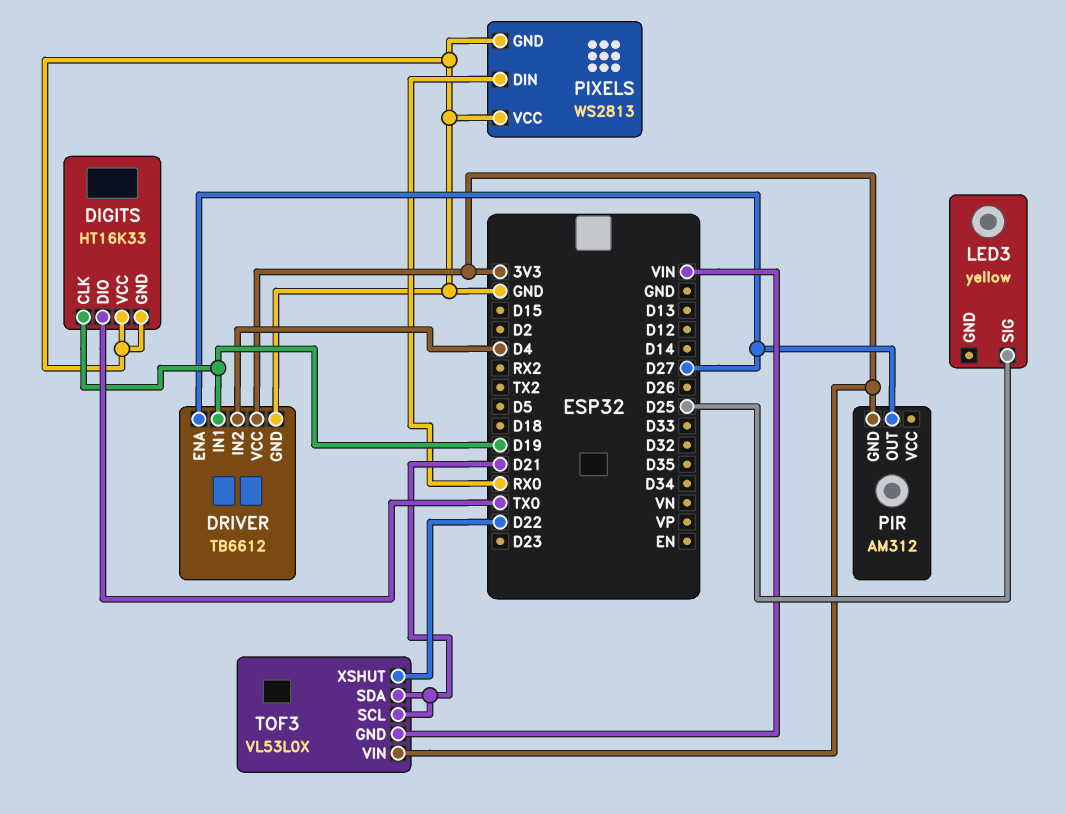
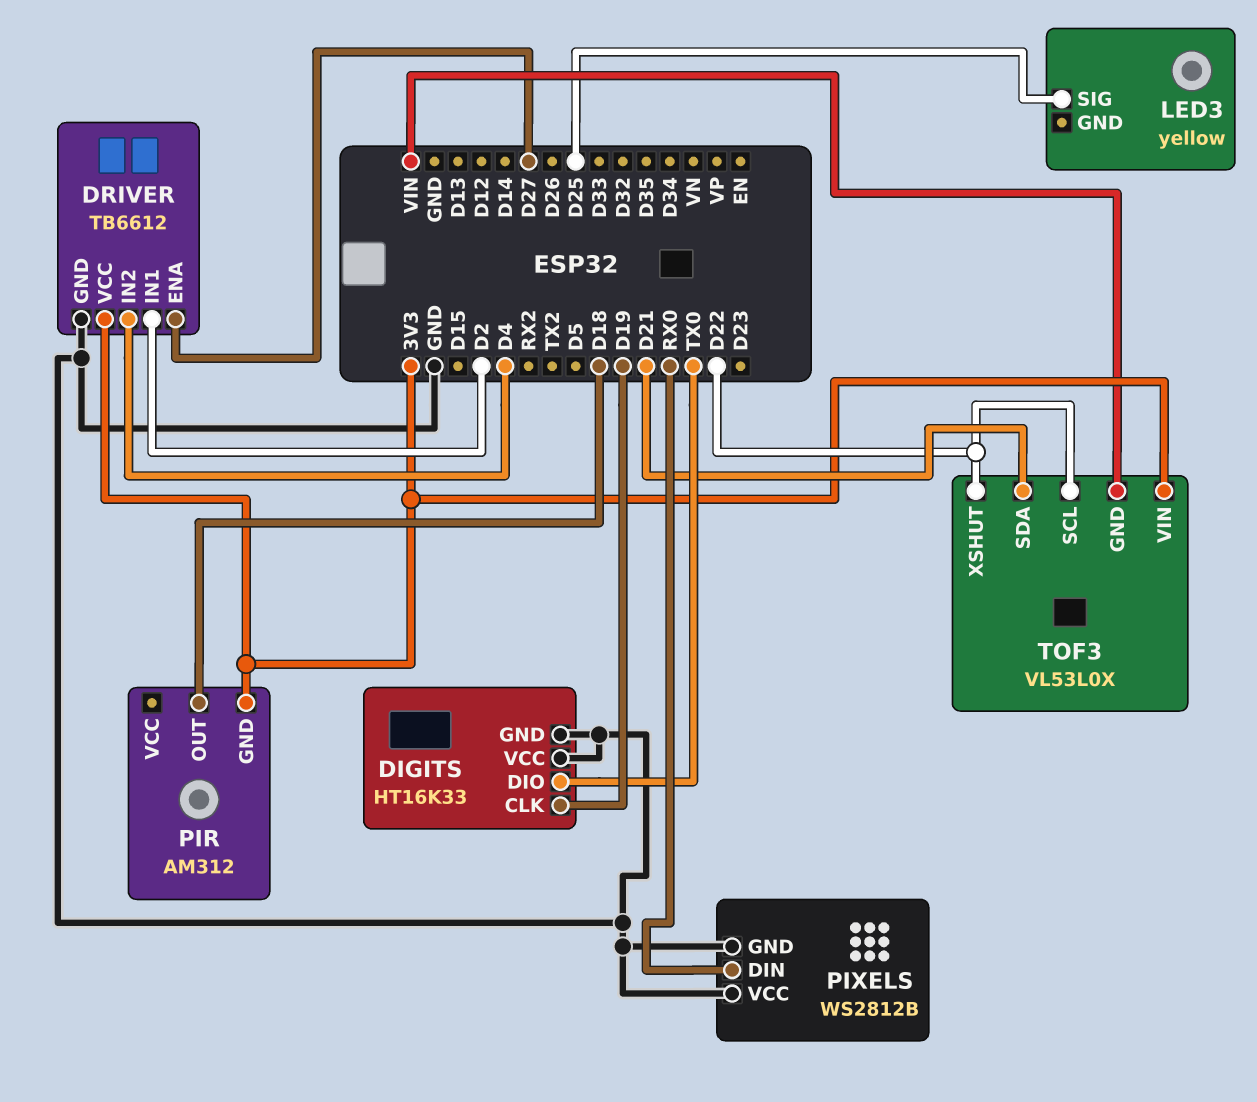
DRIVER pin IN1: D19 -> D2
PIR pin OUT: D27 -> D18
PIXELS: WS2813 -> WS2812B
TOF3 pin SCL: D21 -> D22

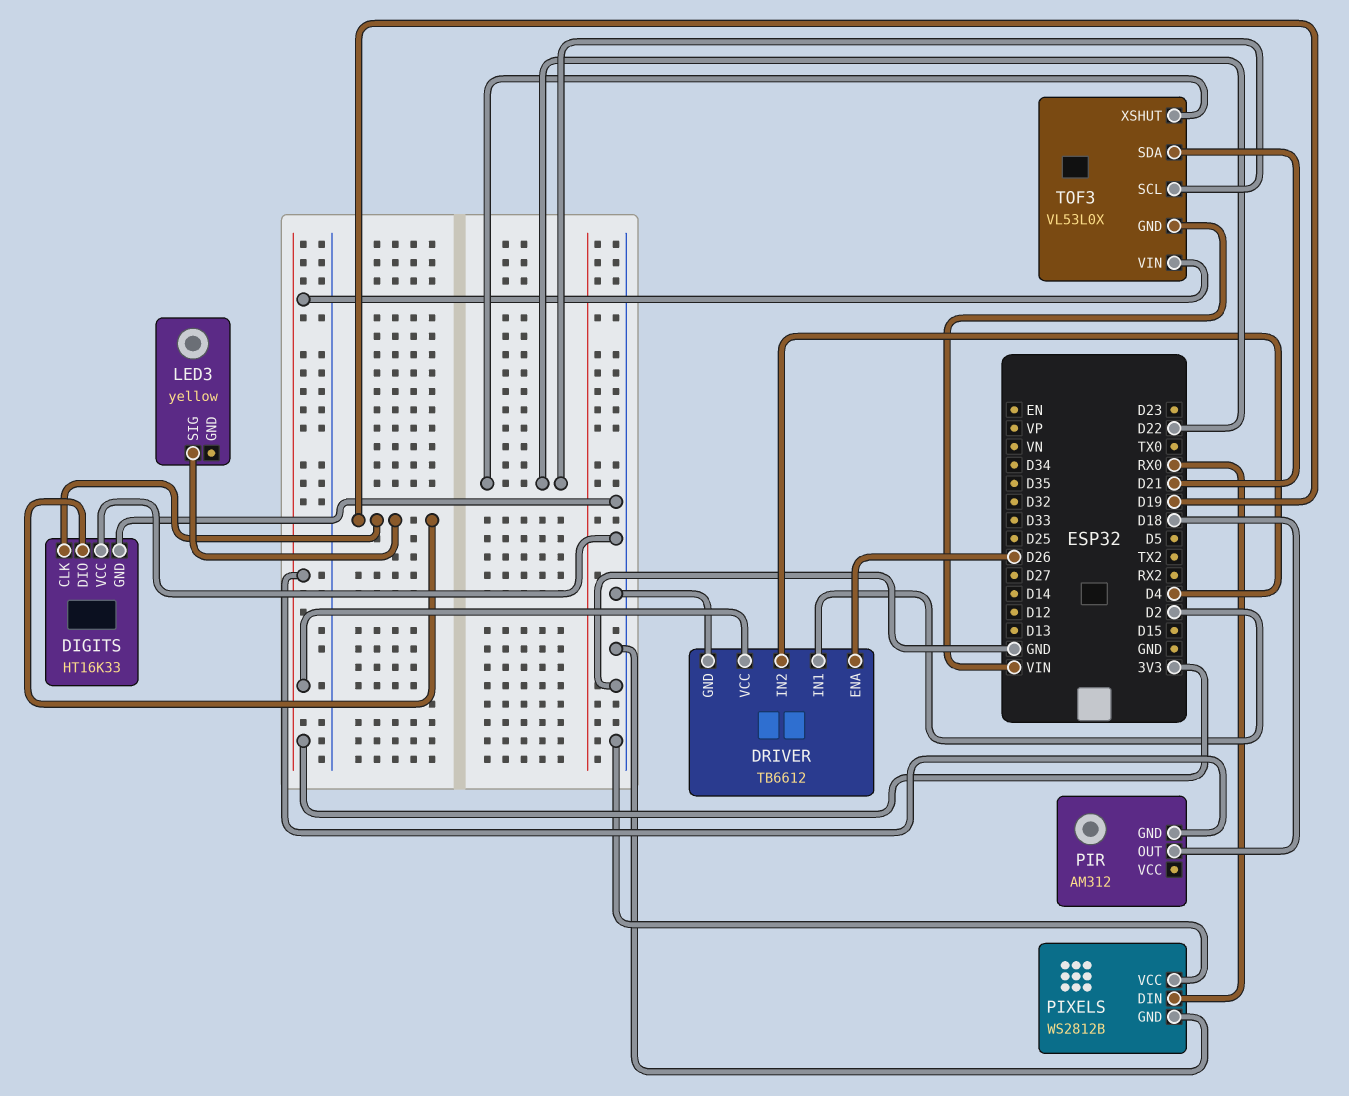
DIGITS pin DIO: TX0 -> D19
DRIVER pin ENA: D27 -> D26
LED3 pin SIG: D25 -> D19

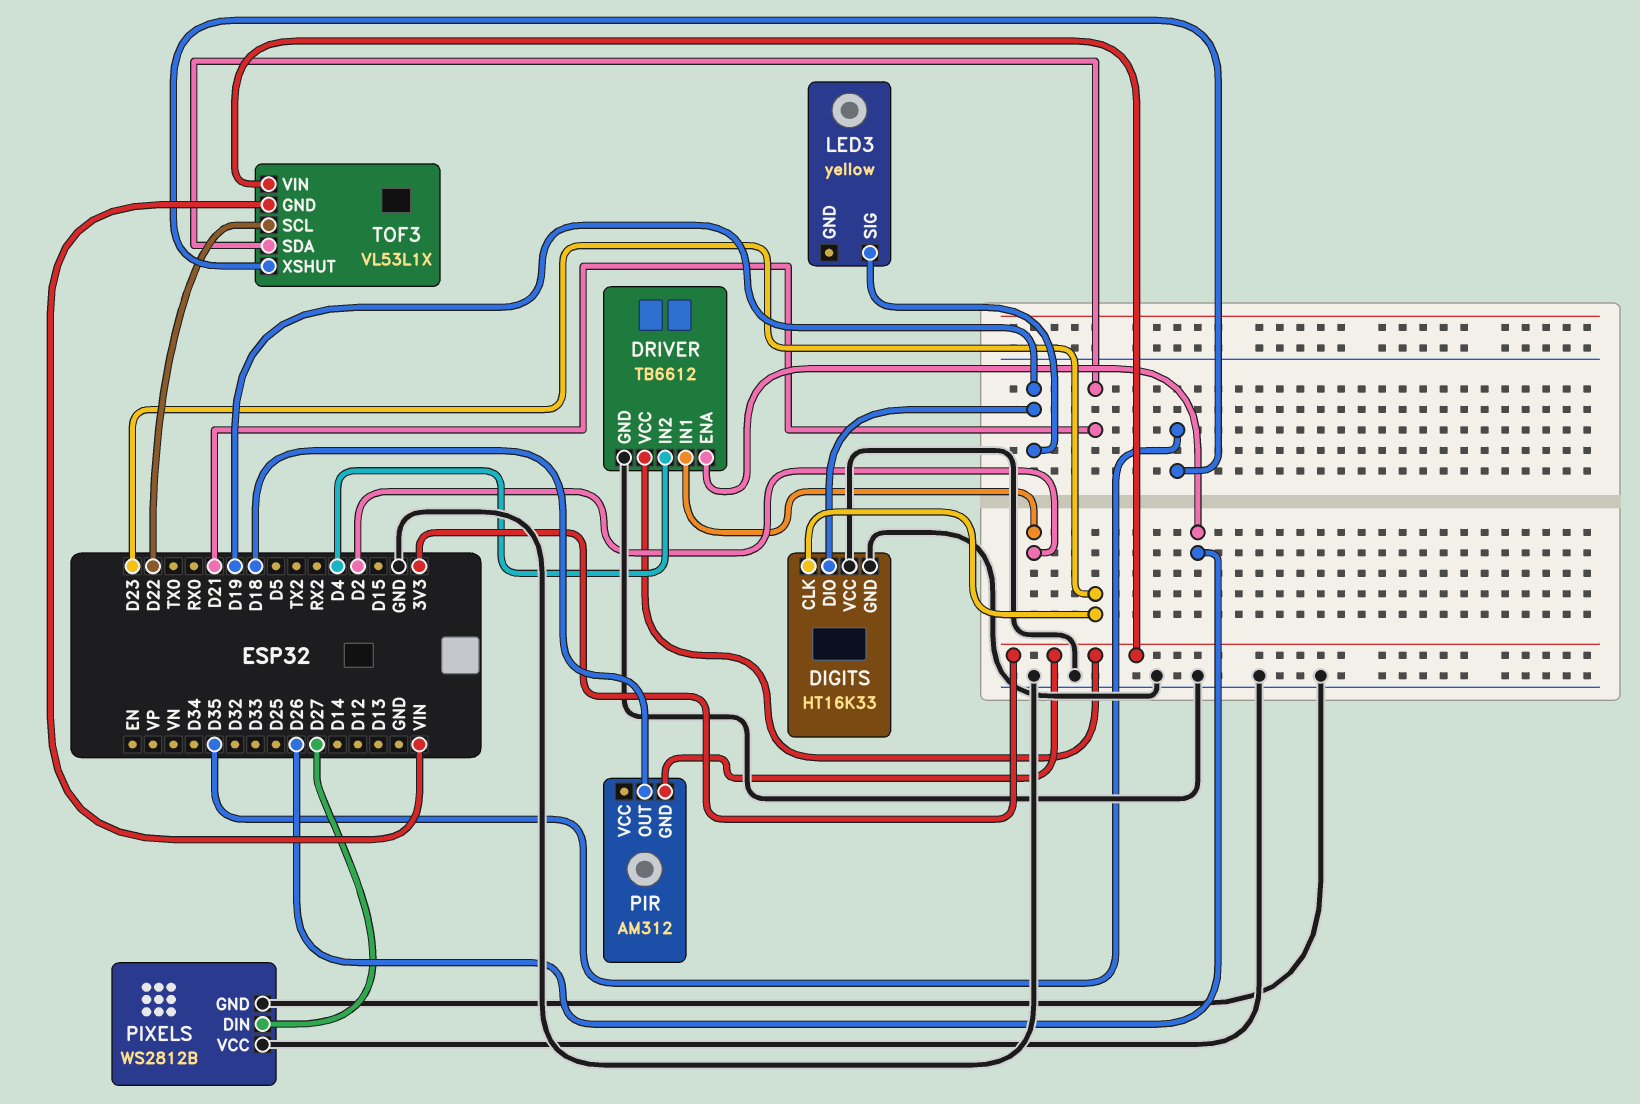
DIGITS pin CLK: D19 -> D23
PIXELS pin DIN: RX0 -> D27
TOF3: VL53L0X -> VL53L1X
TOF3 pin XSHUT: D22 -> D35

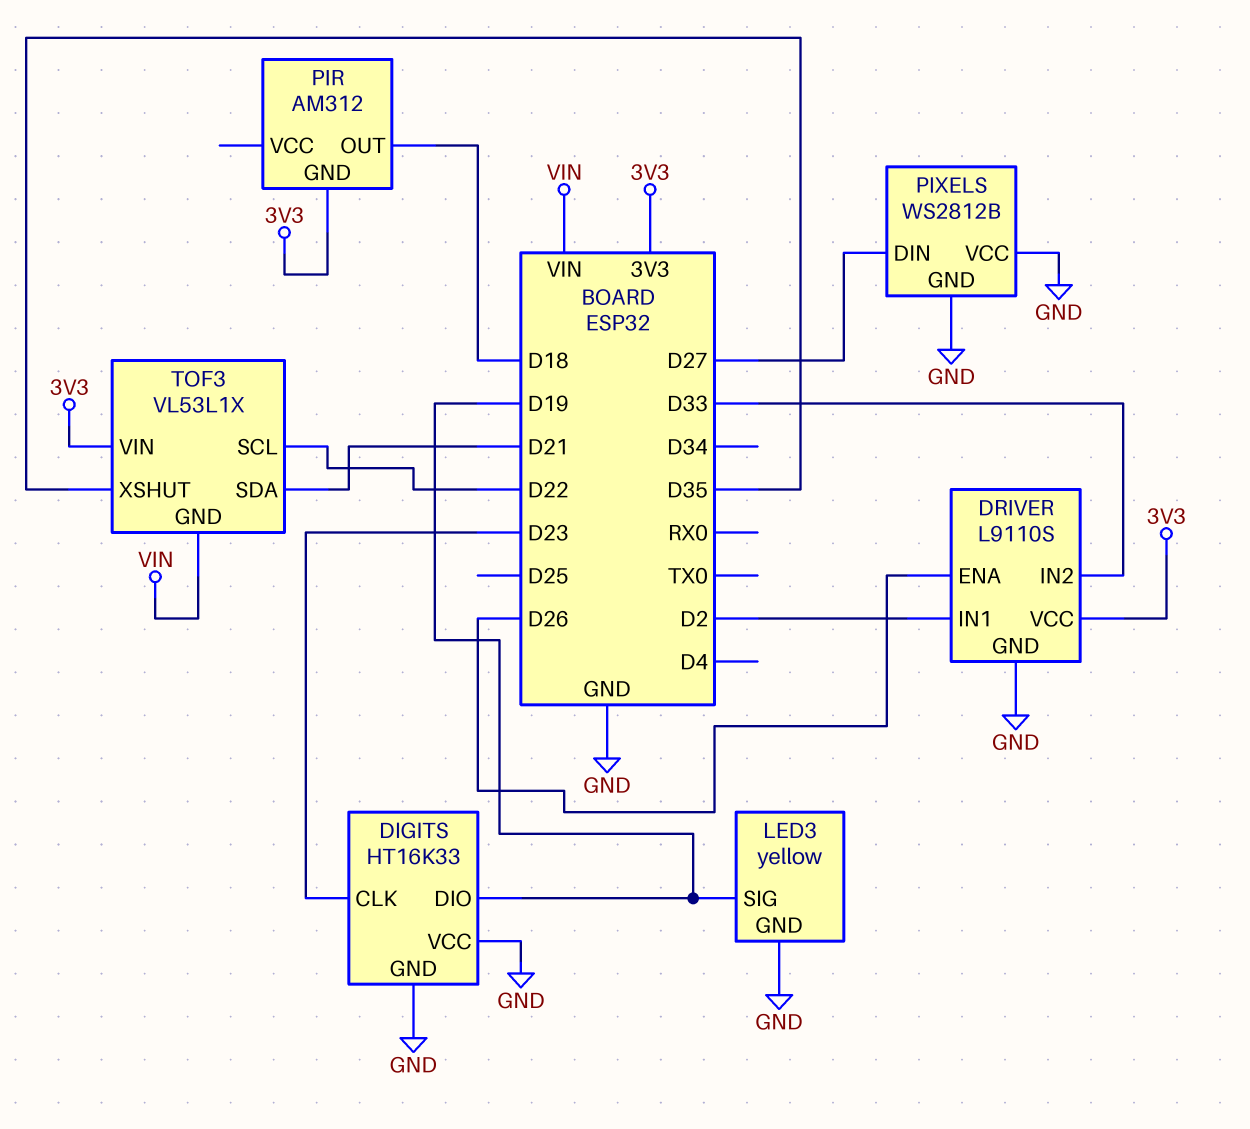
DRIVER: TB6612 -> L9110S
DRIVER pin IN2: D4 -> D33
LED3 pin GND: none -> GND

